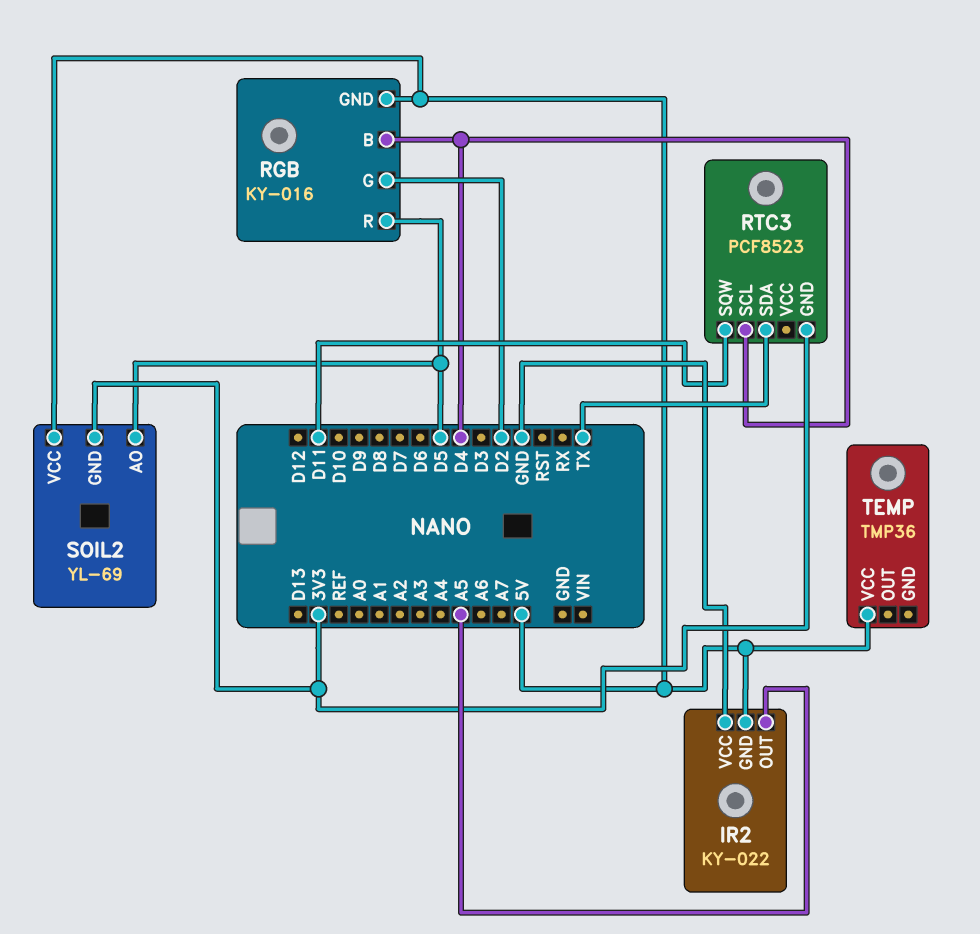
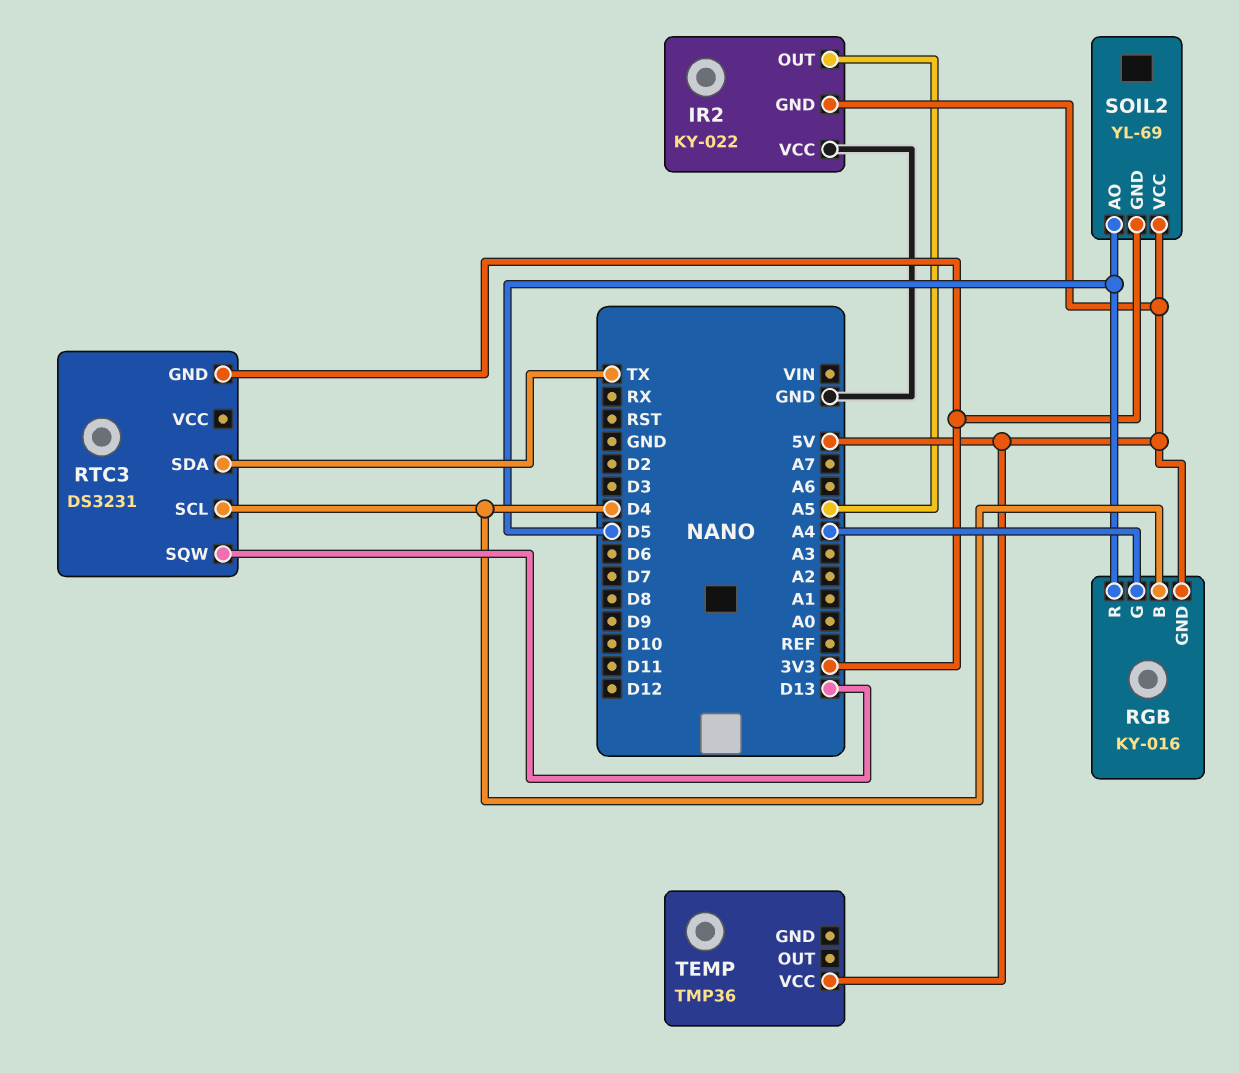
RGB pin G: D2 -> A4
RTC3: PCF8523 -> DS3231
RTC3 pin SQW: D11 -> D13

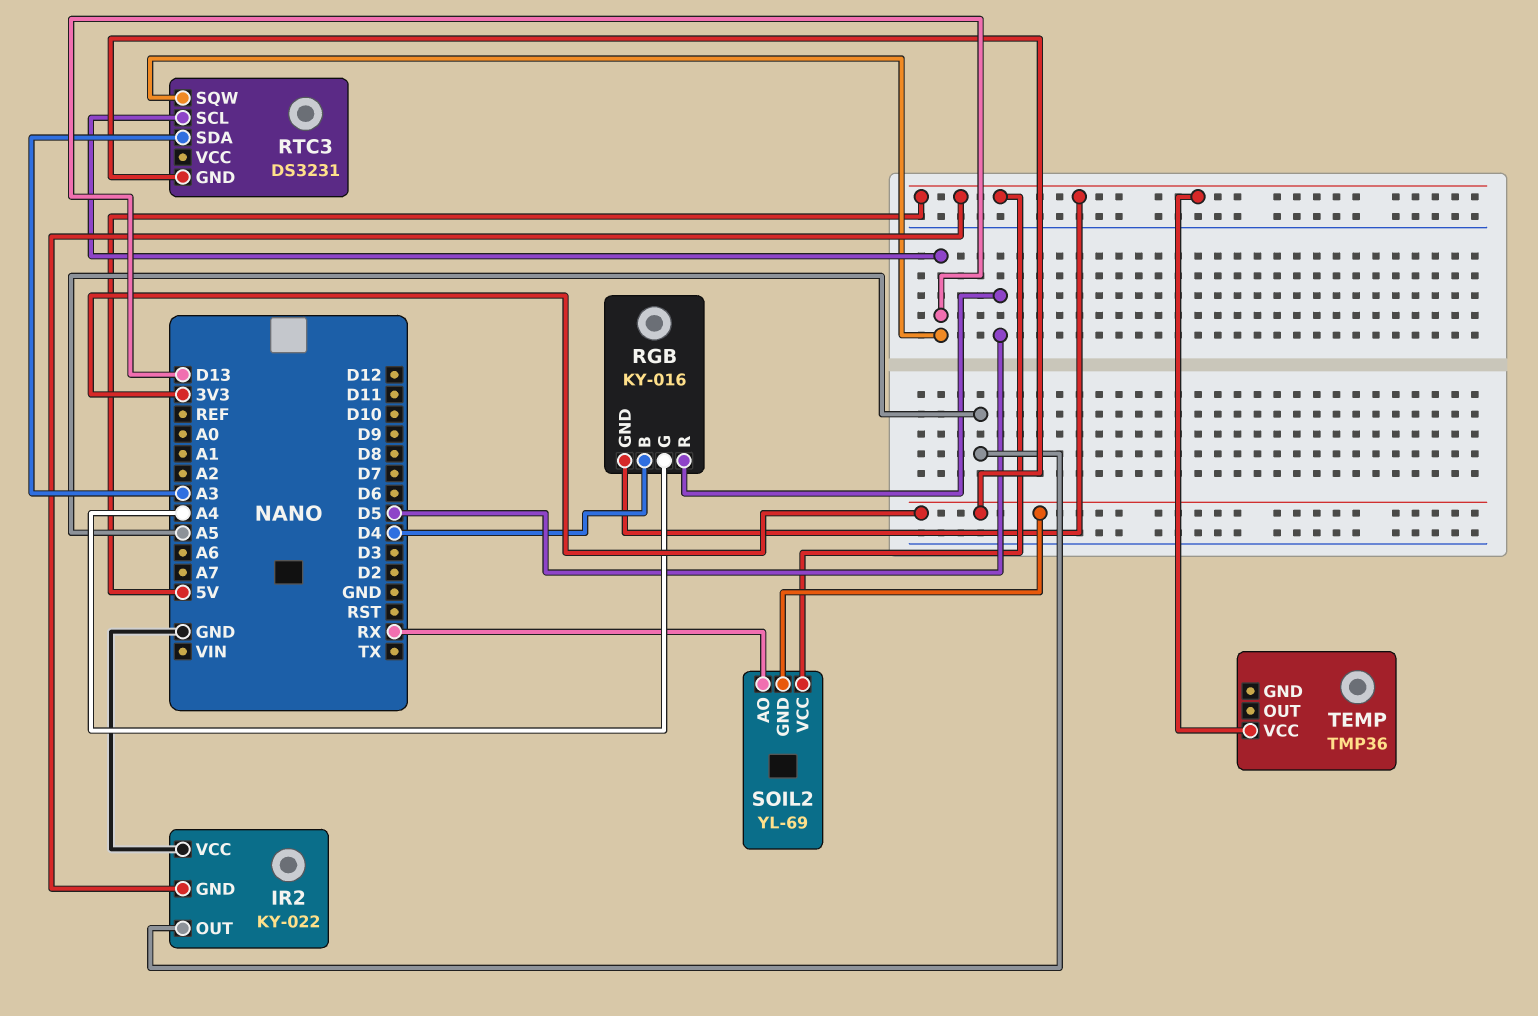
RTC3 pin SCL: D4 -> D13
RTC3 pin SDA: TX -> A3
SOIL2 pin AO: D5 -> RX

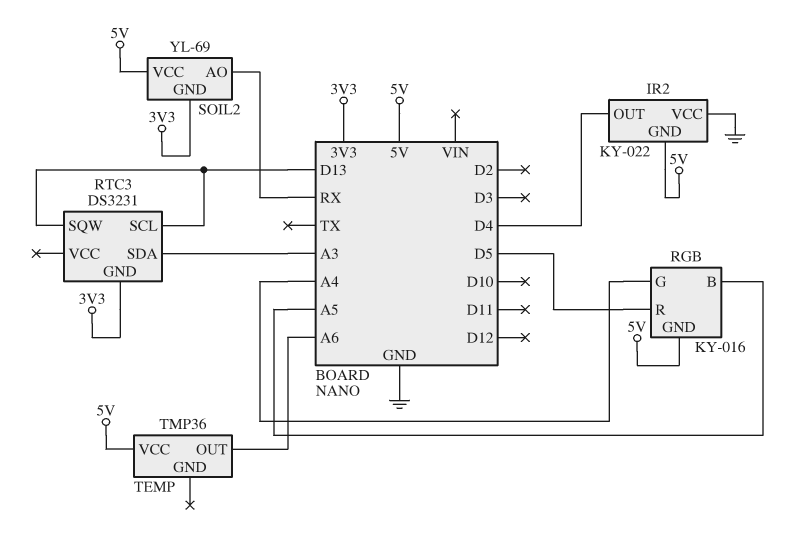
IR2 pin OUT: A5 -> D4
RGB pin B: D4 -> A5
TEMP pin OUT: none -> A6

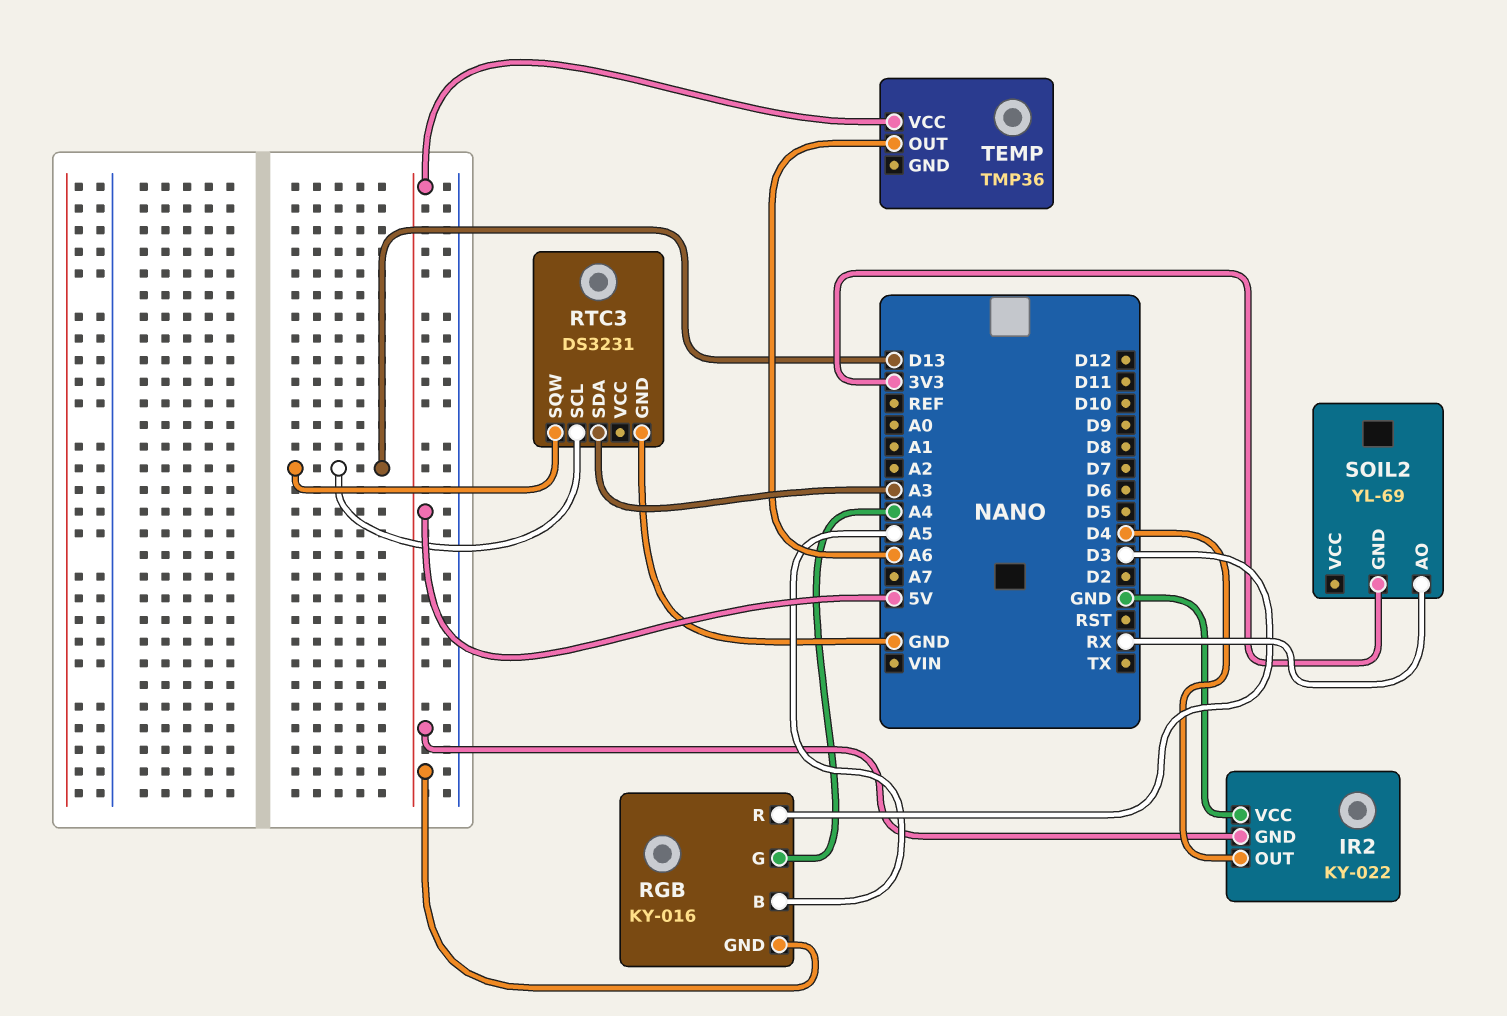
RGB pin R: D5 -> D3
RTC3 pin GND: 3V3 -> GND
SOIL2 pin VCC: 5V -> none

